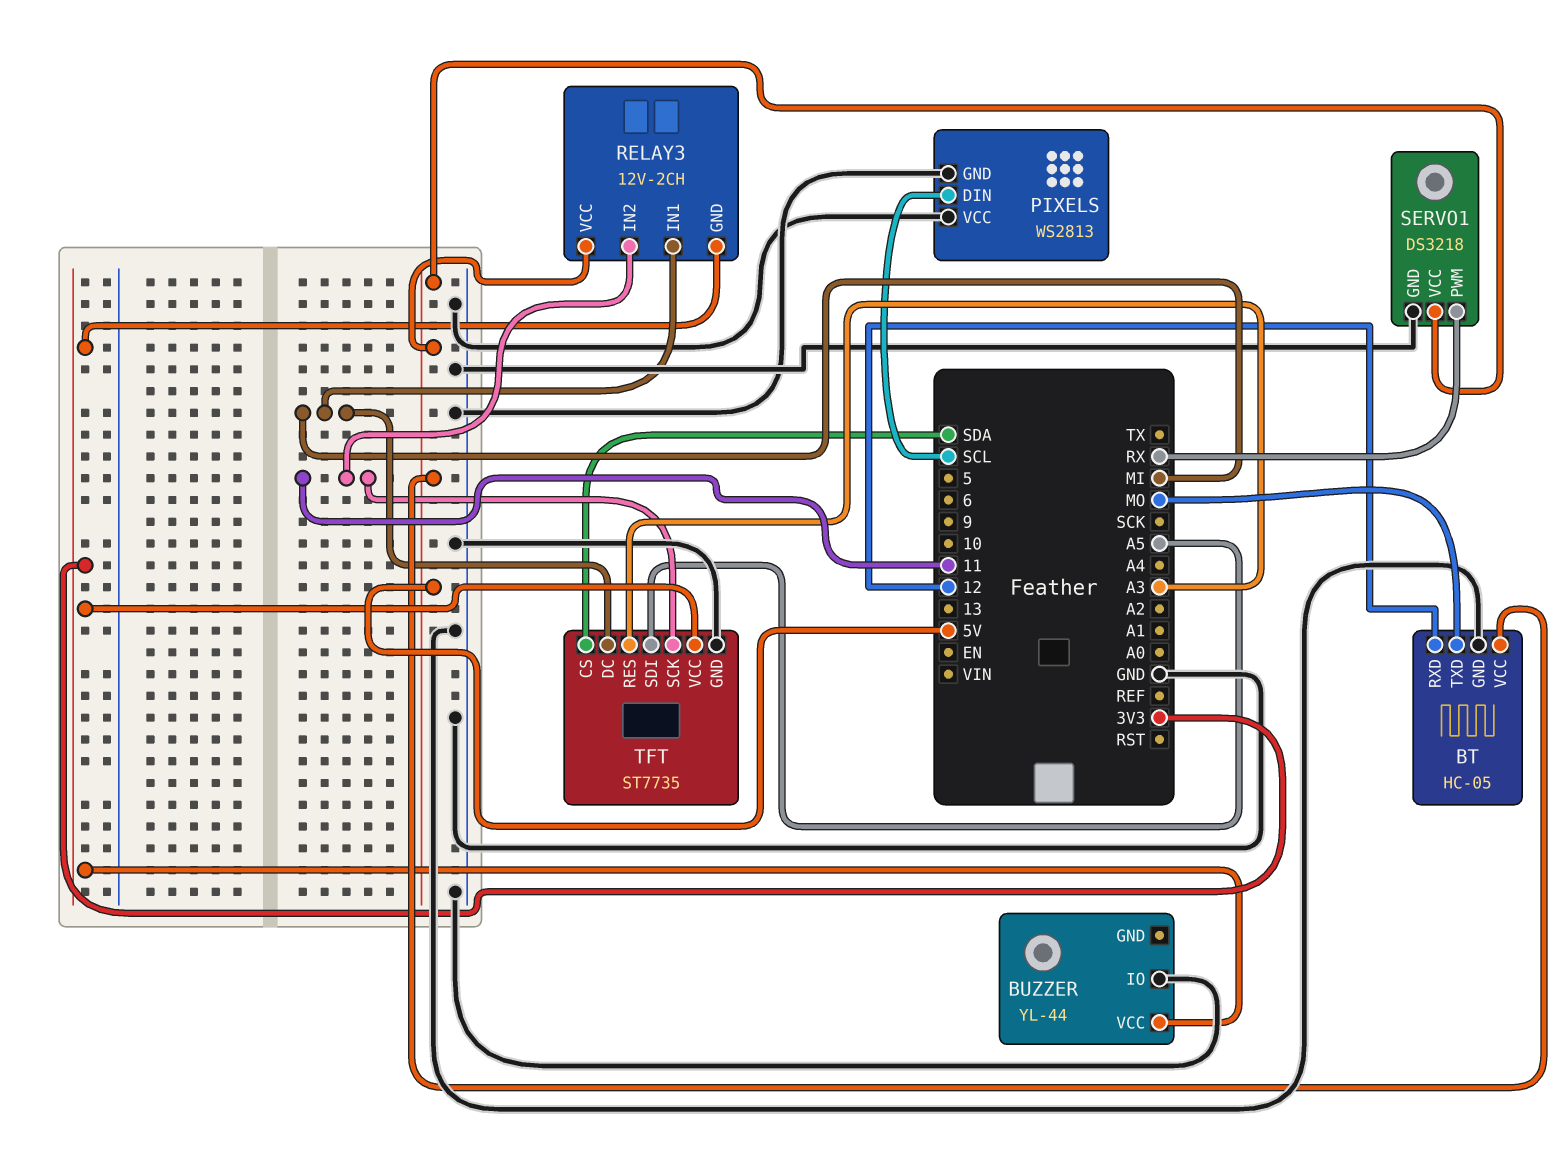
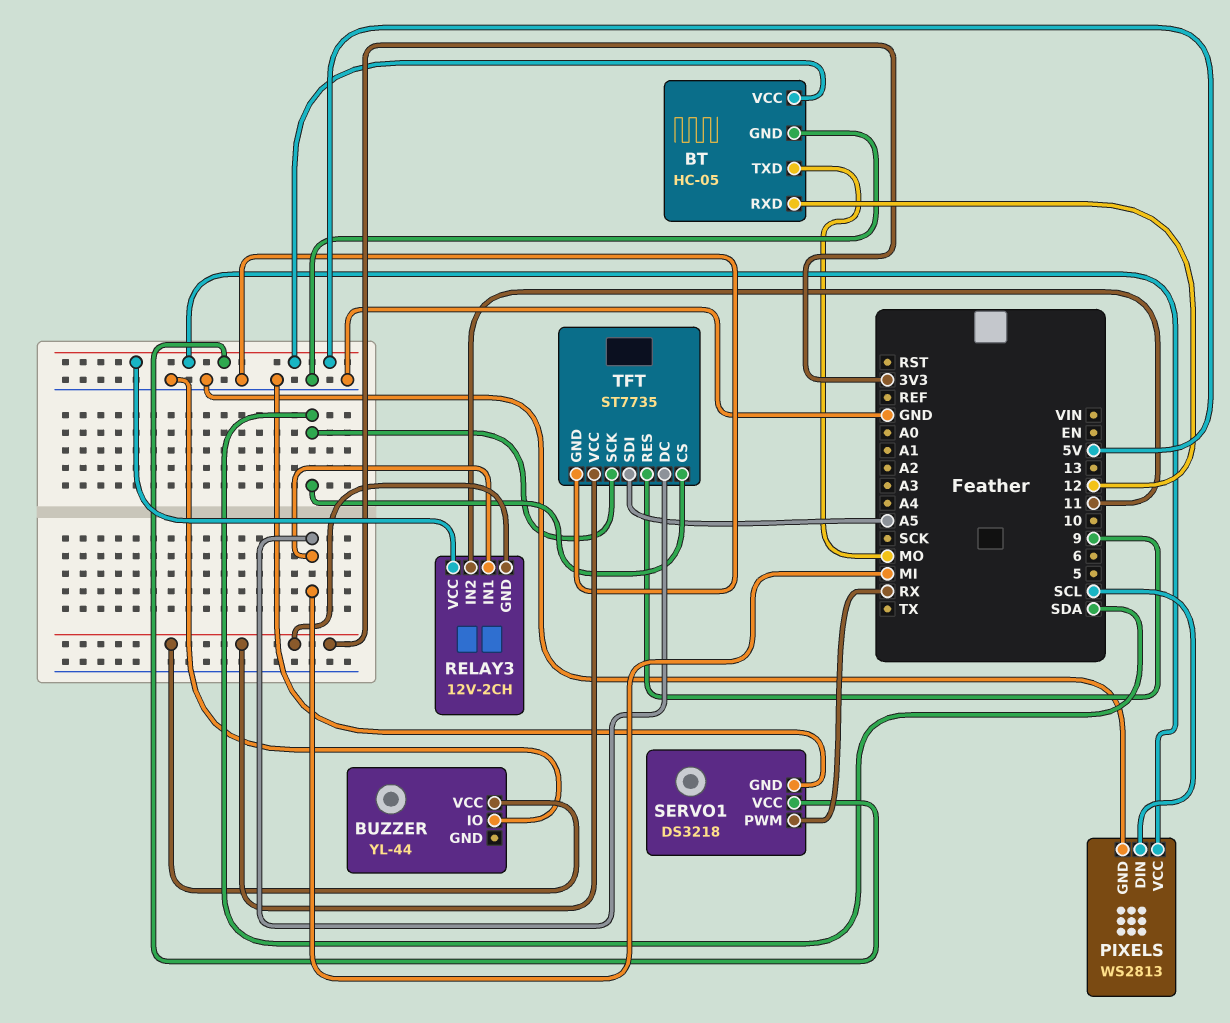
PIXELS pin VCC: GND -> 5V
TFT pin RES: A3 -> 9
TFT pin SCK: 11 -> SDA

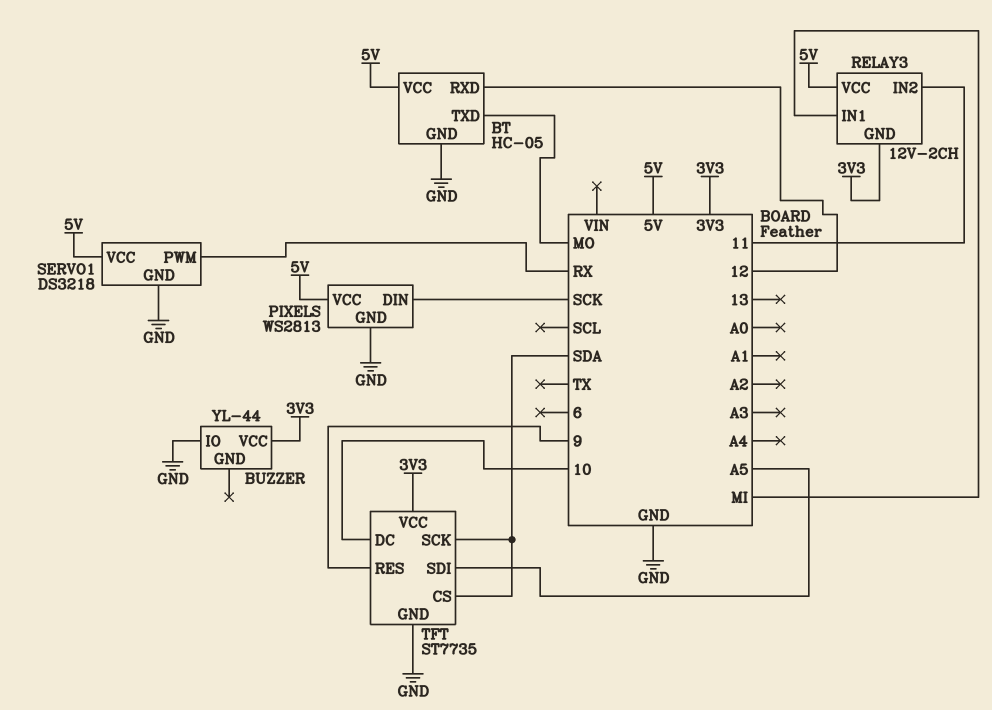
PIXELS pin DIN: SCL -> SCK
TFT pin DC: MI -> 10

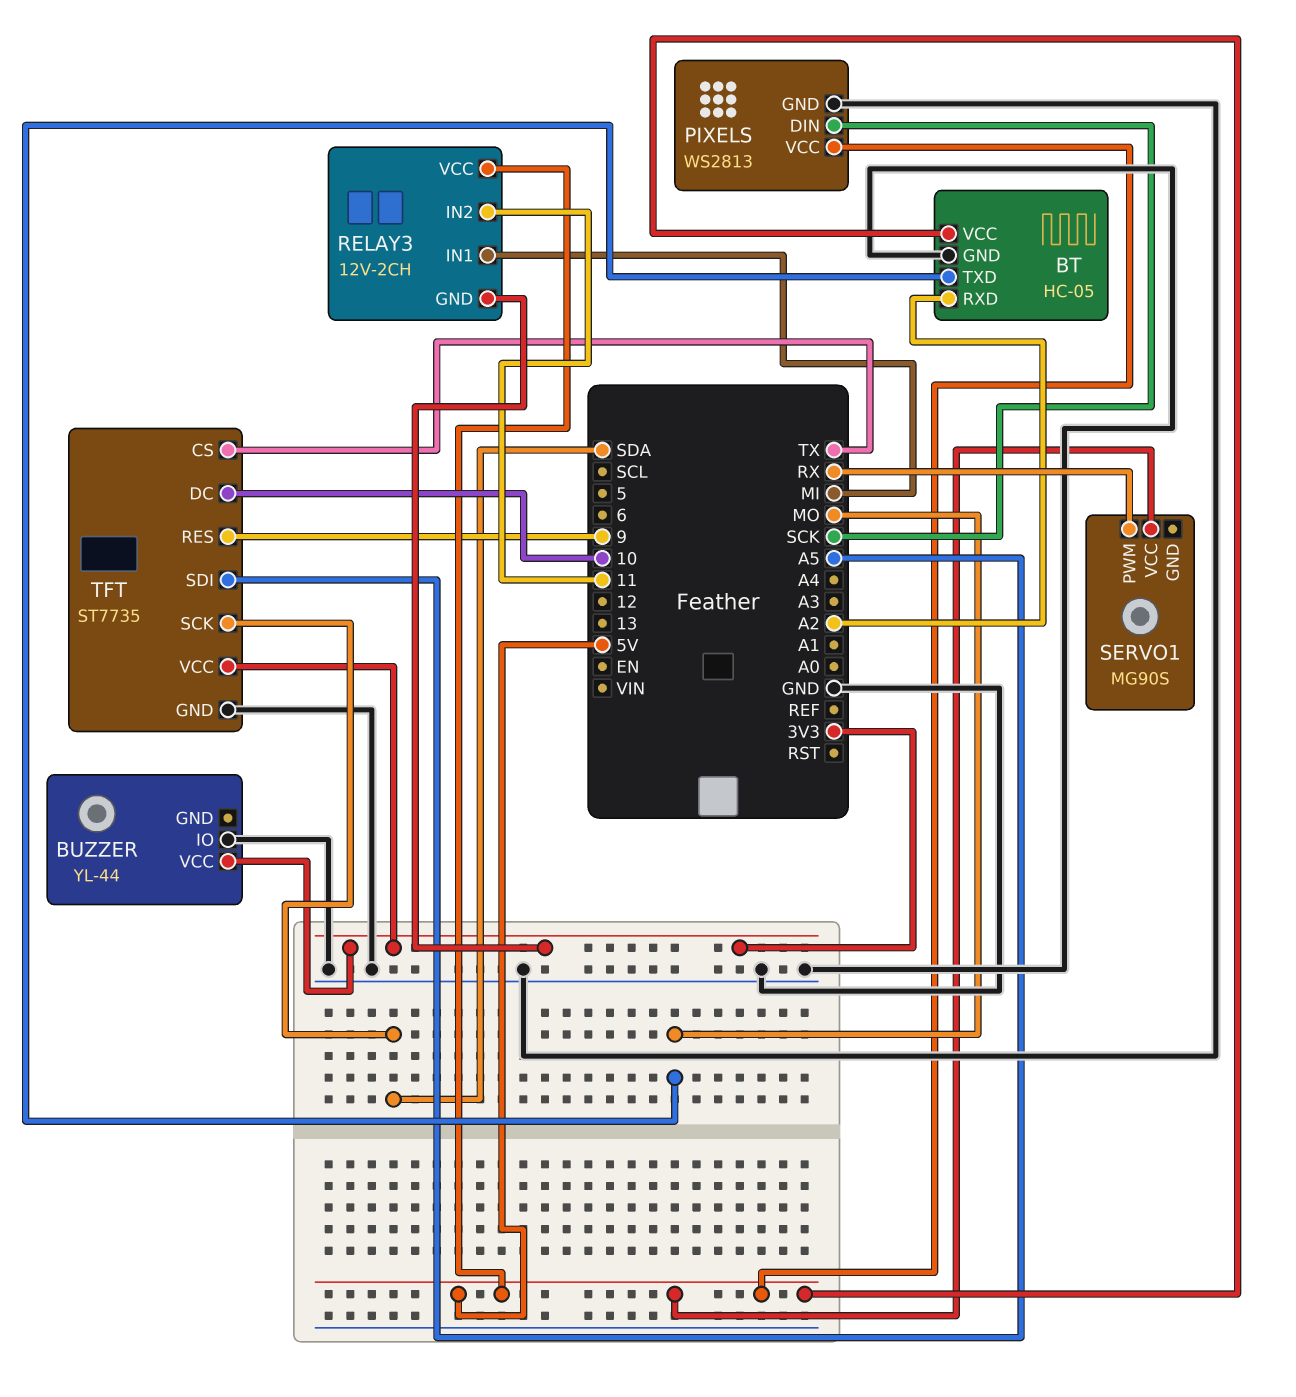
BT pin RXD: 12 -> A2
SERVO1: DS3218 -> MG90S
SERVO1 pin GND: GND -> none
TFT pin CS: SDA -> TX

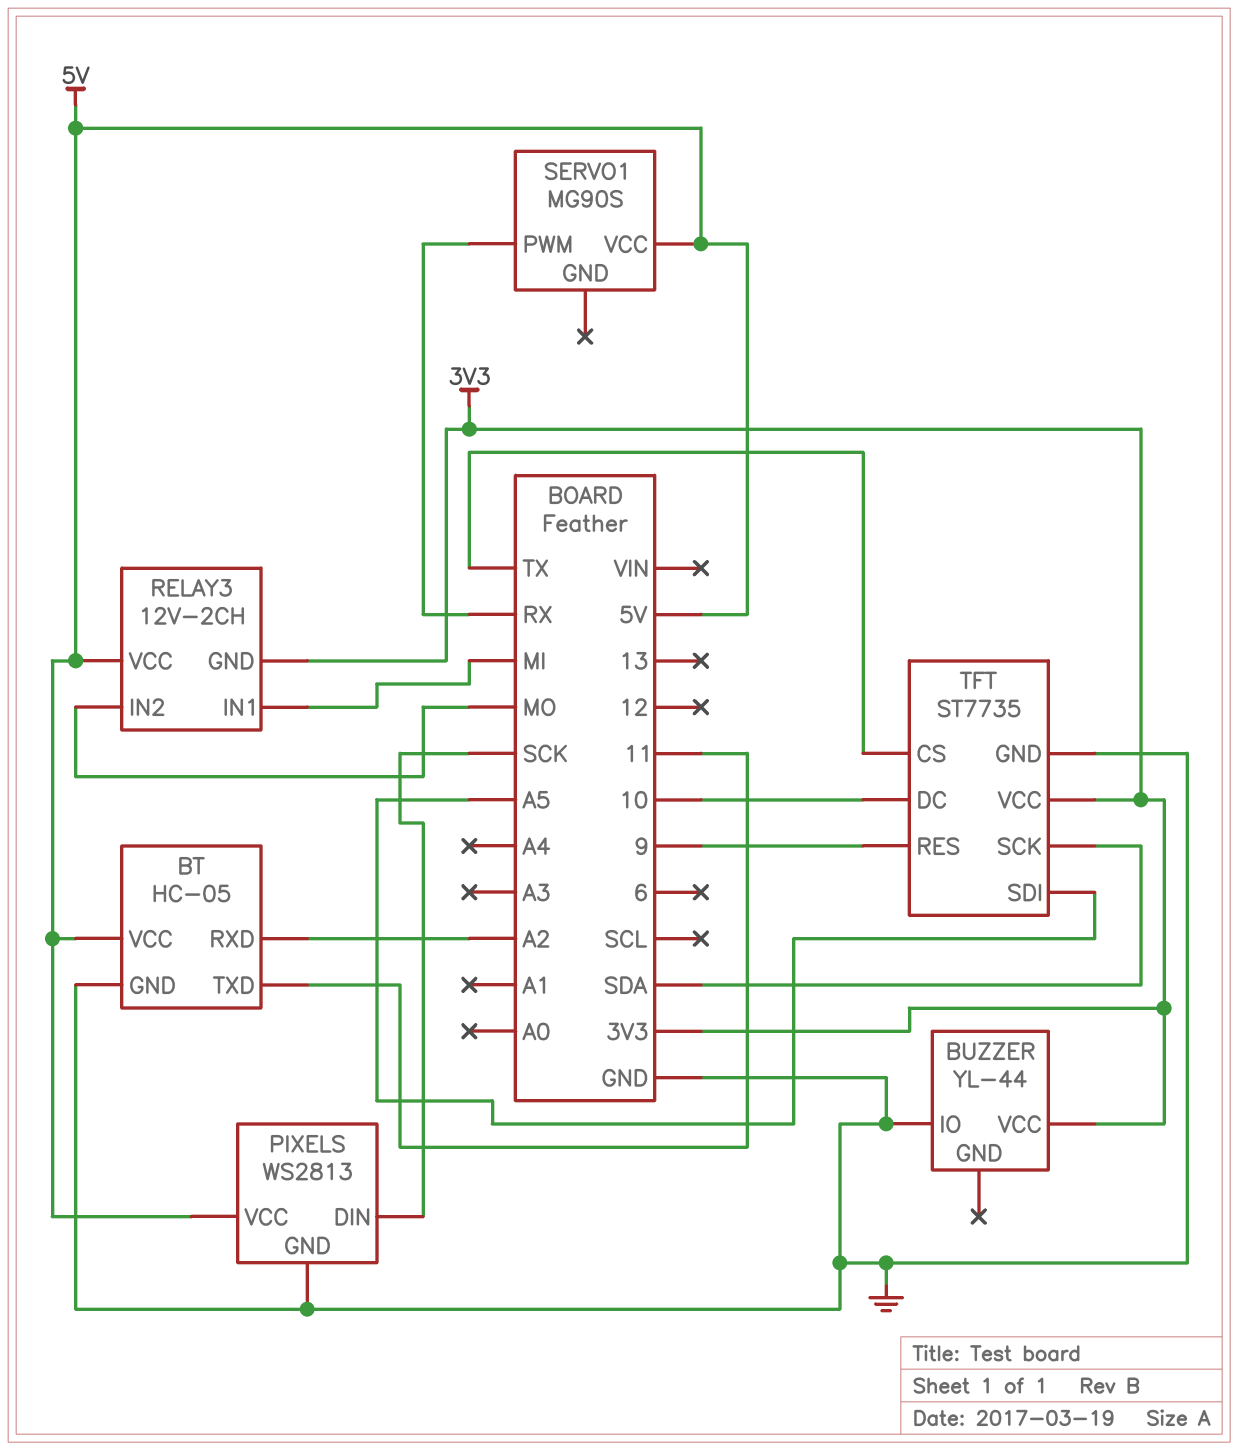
BT pin TXD: MO -> 11
RELAY3 pin IN2: 11 -> MO

